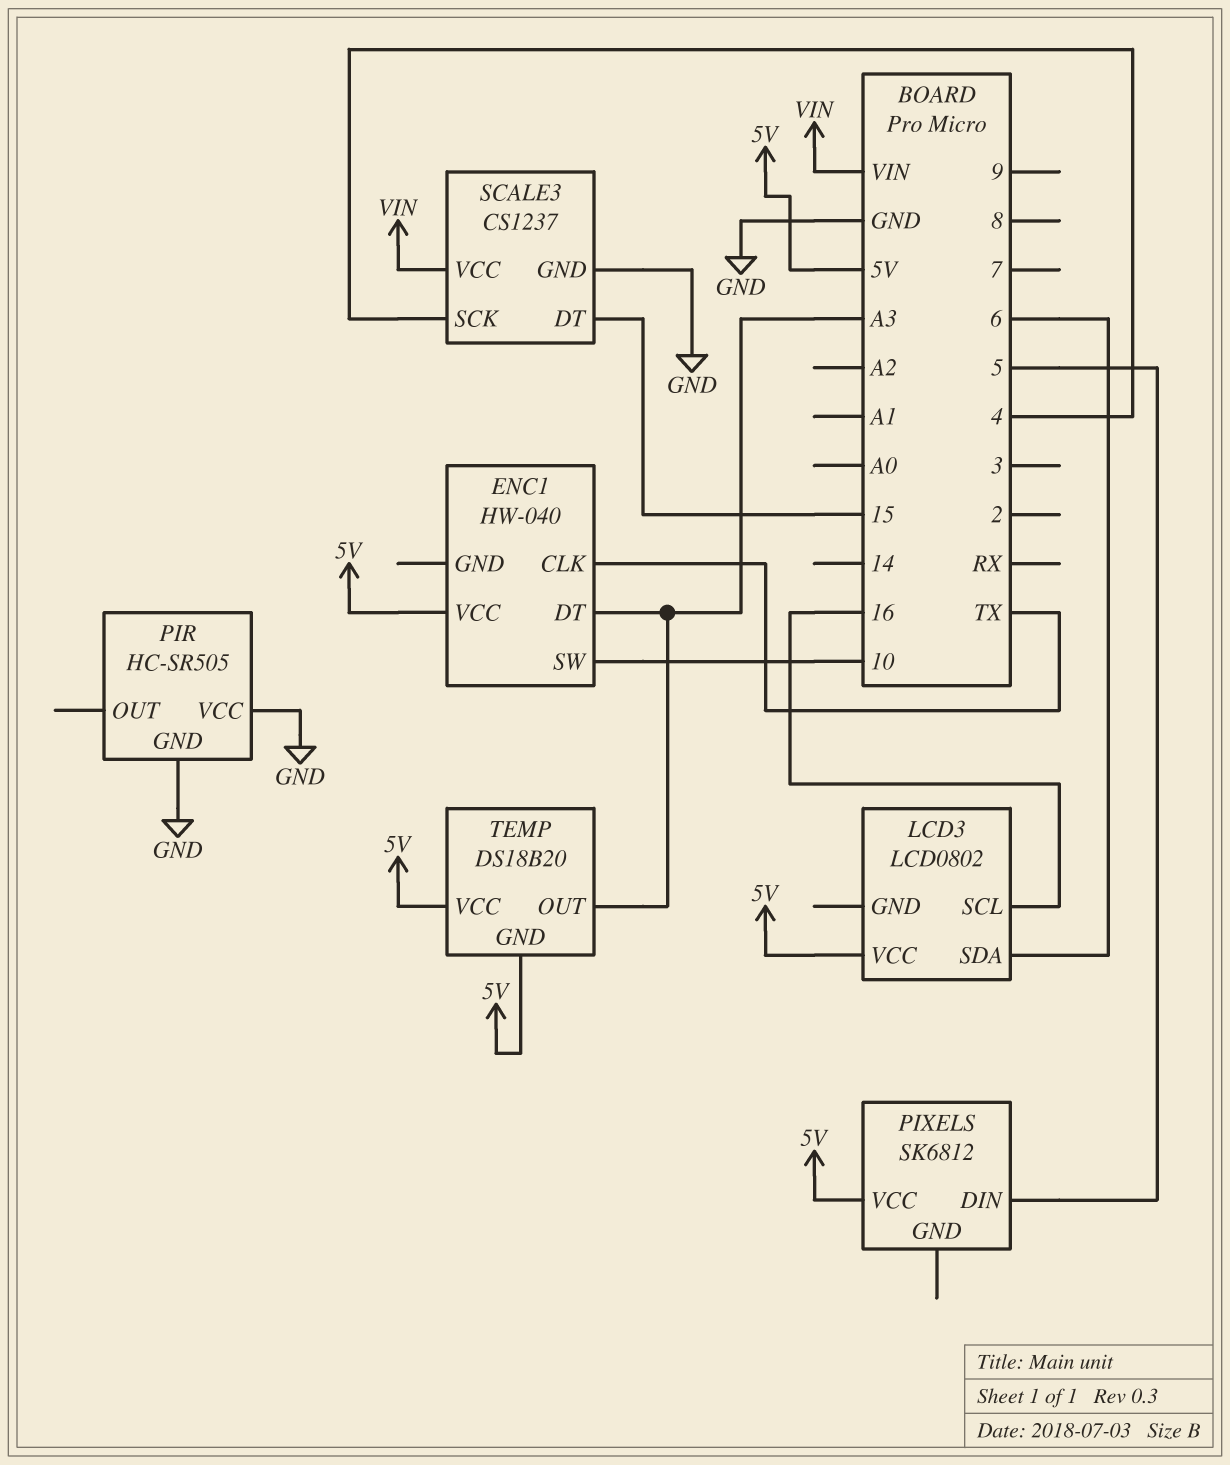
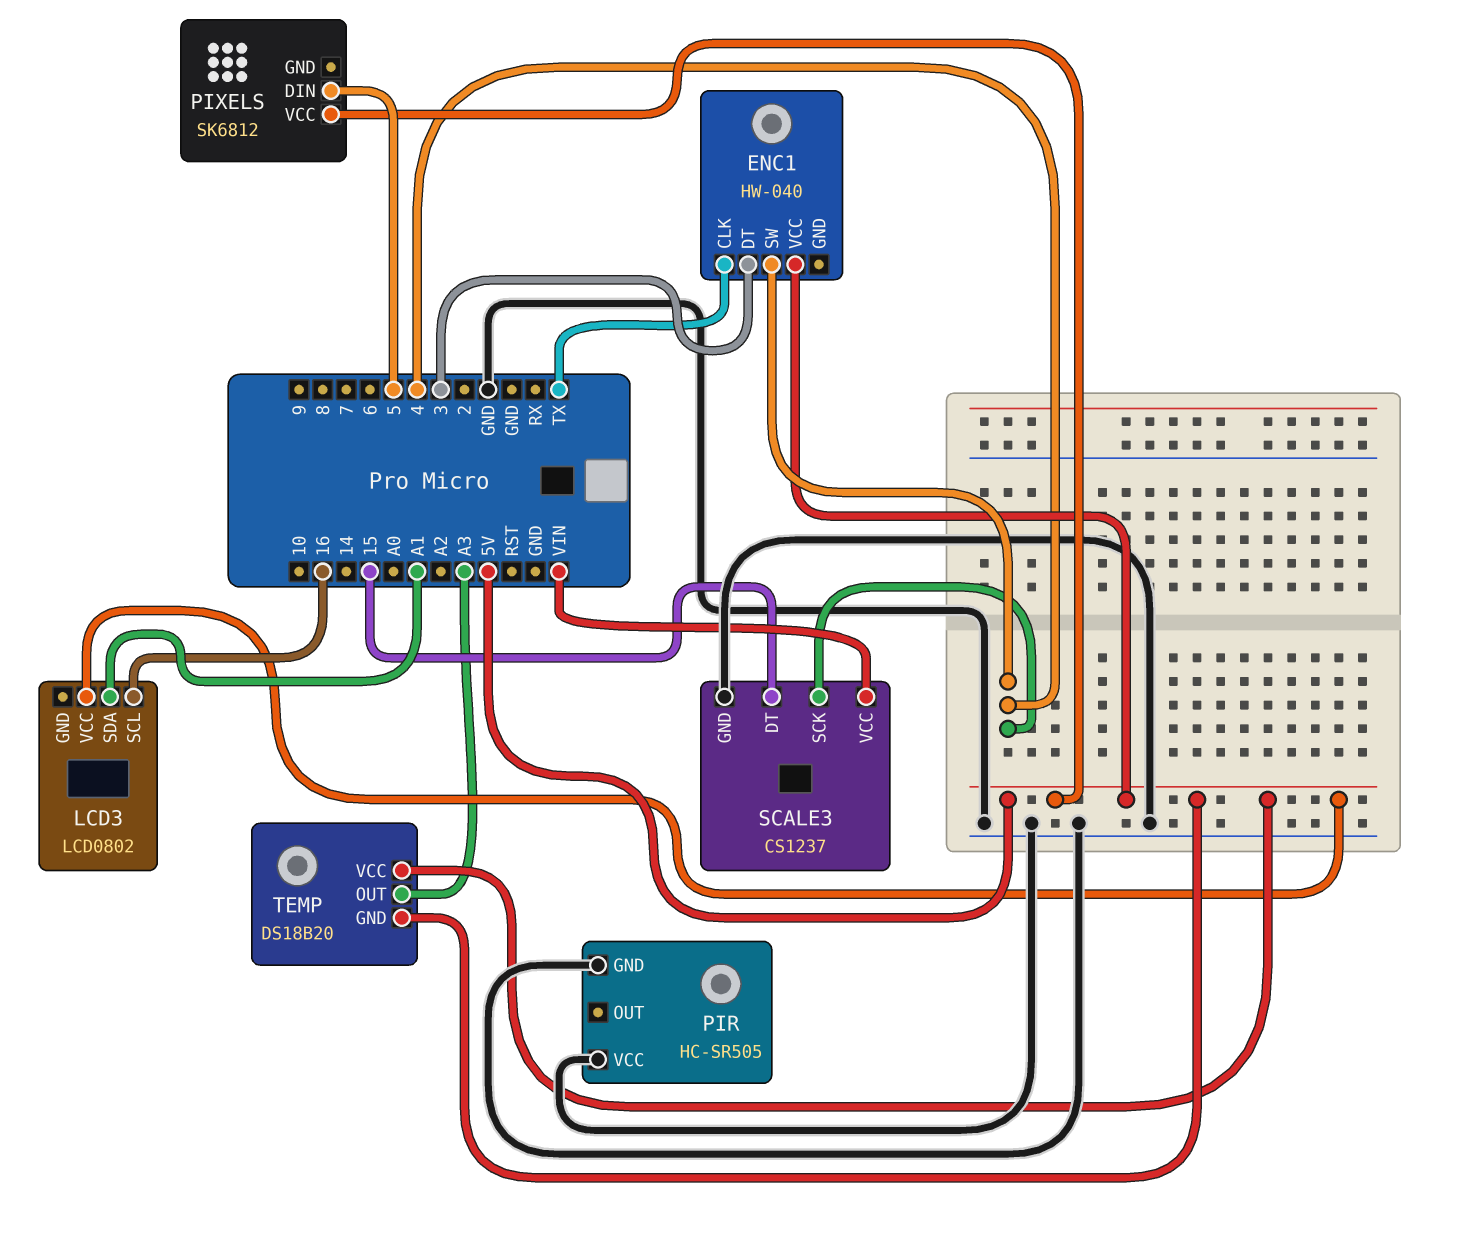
ENC1 pin DT: A3 -> 3
ENC1 pin SW: 10 -> 4
LCD3 pin SDA: 6 -> A1

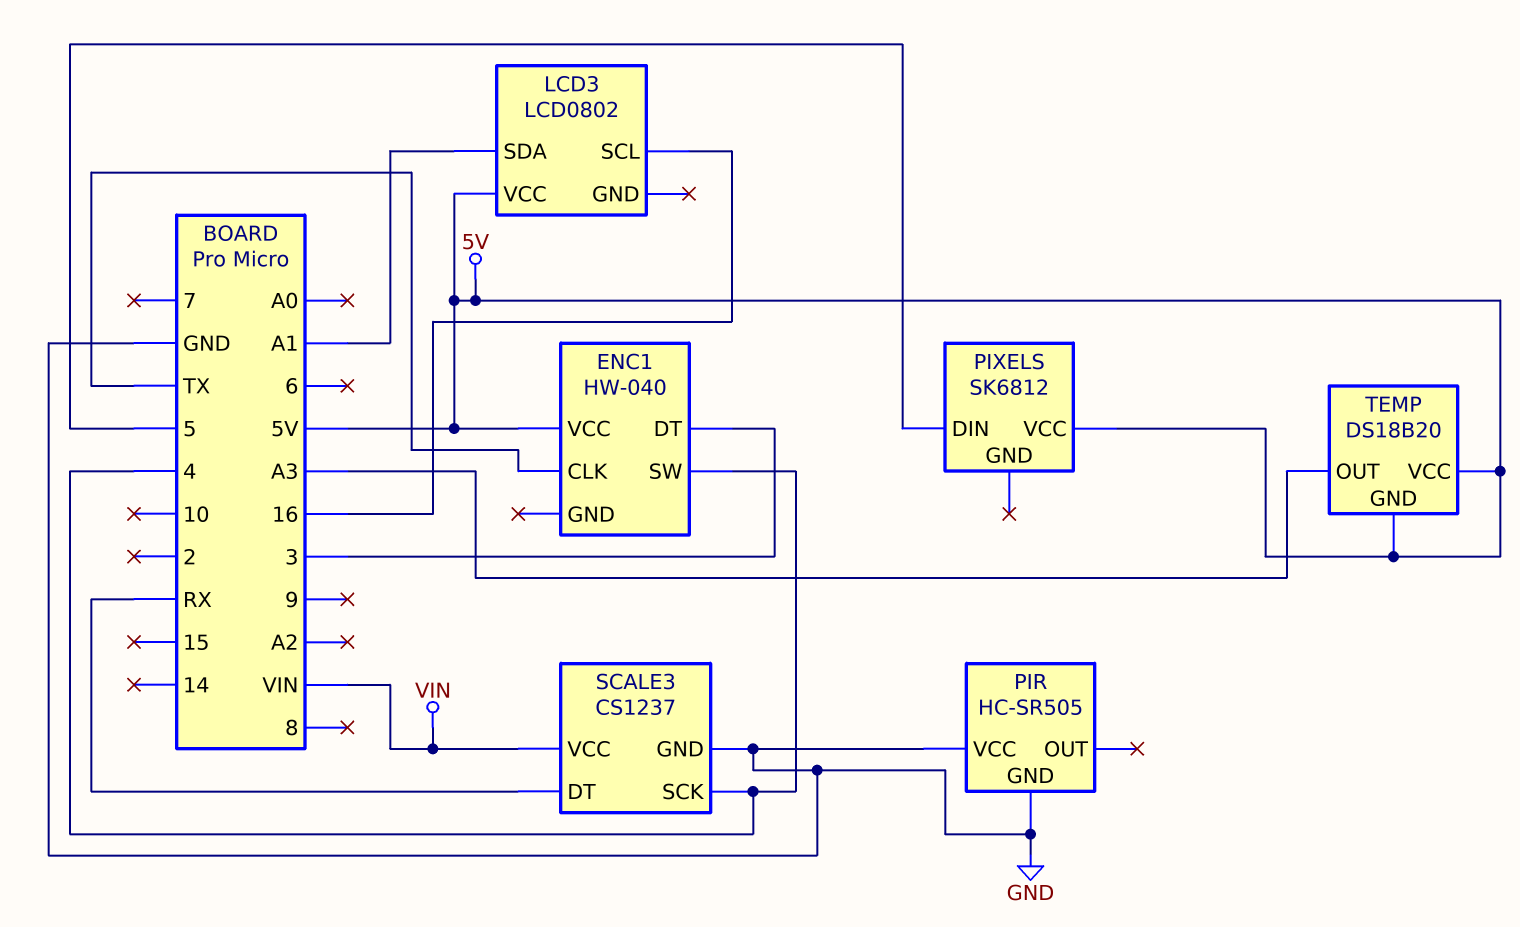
SCALE3 pin DT: 15 -> RX

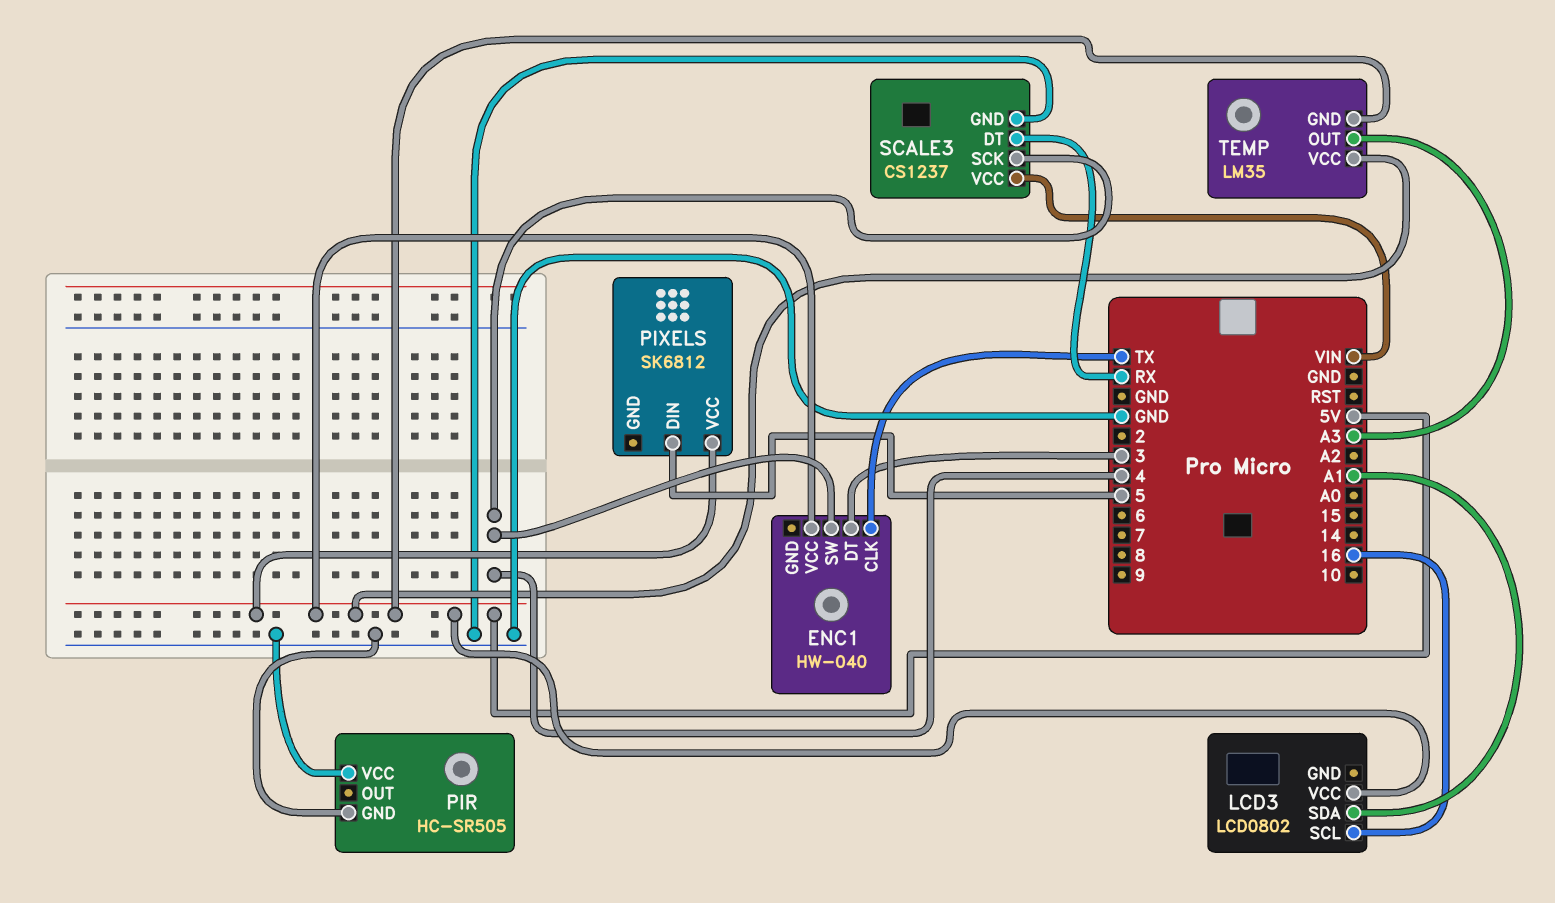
TEMP: DS18B20 -> LM35

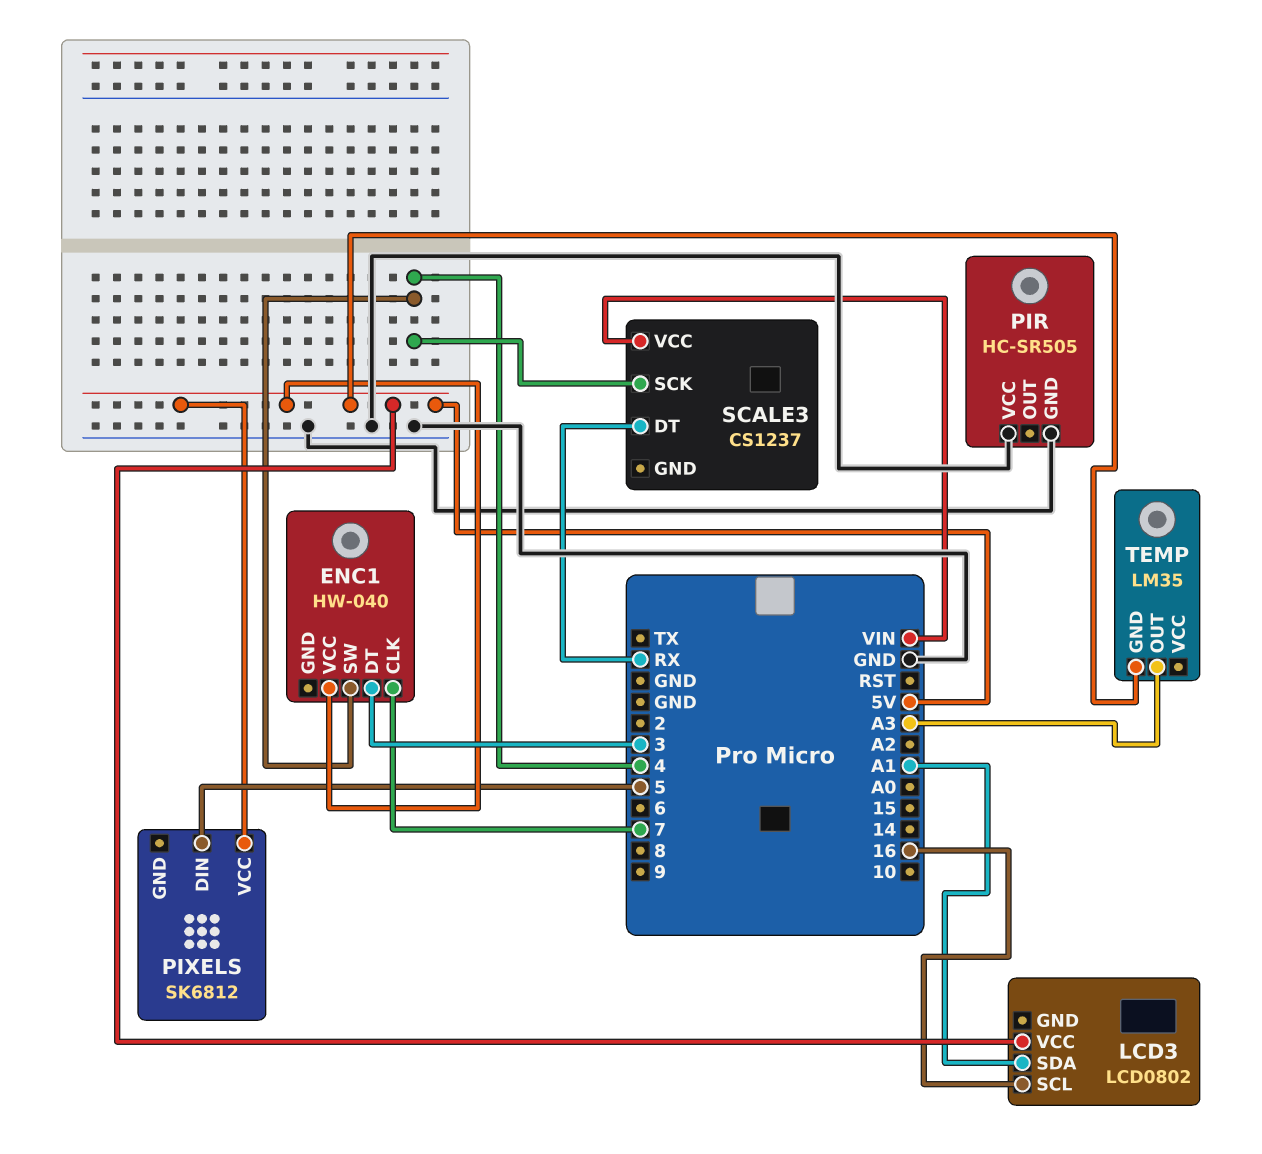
ENC1 pin CLK: TX -> 7
SCALE3 pin GND: GND -> none
TEMP pin VCC: 5V -> none

